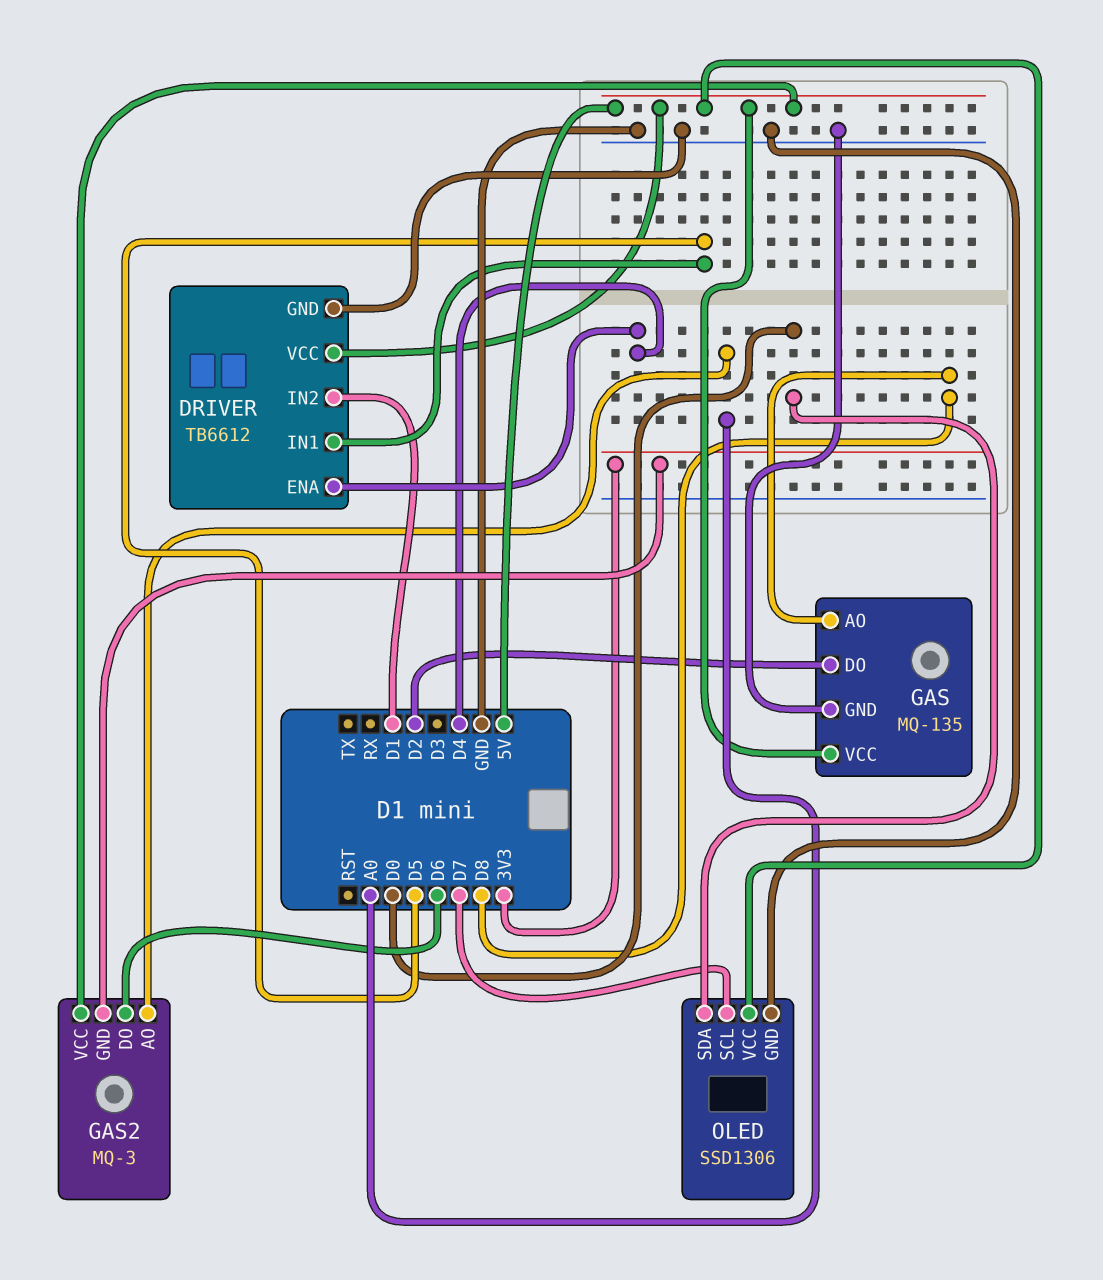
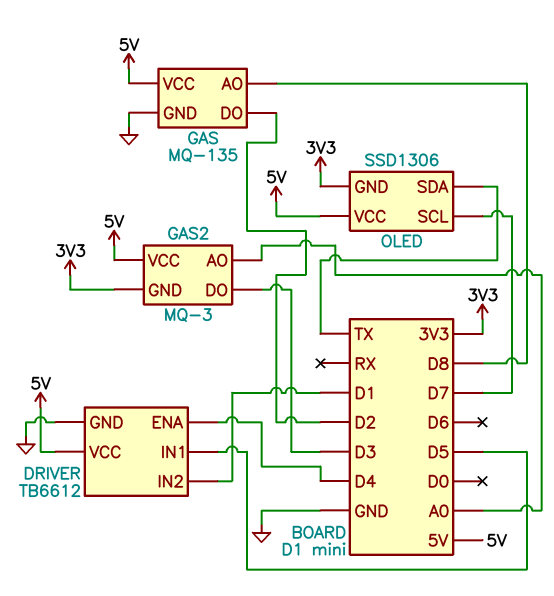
GAS2 pin DO: D6 -> D3
OLED pin GND: GND -> 3V3
OLED pin SDA: D0 -> TX

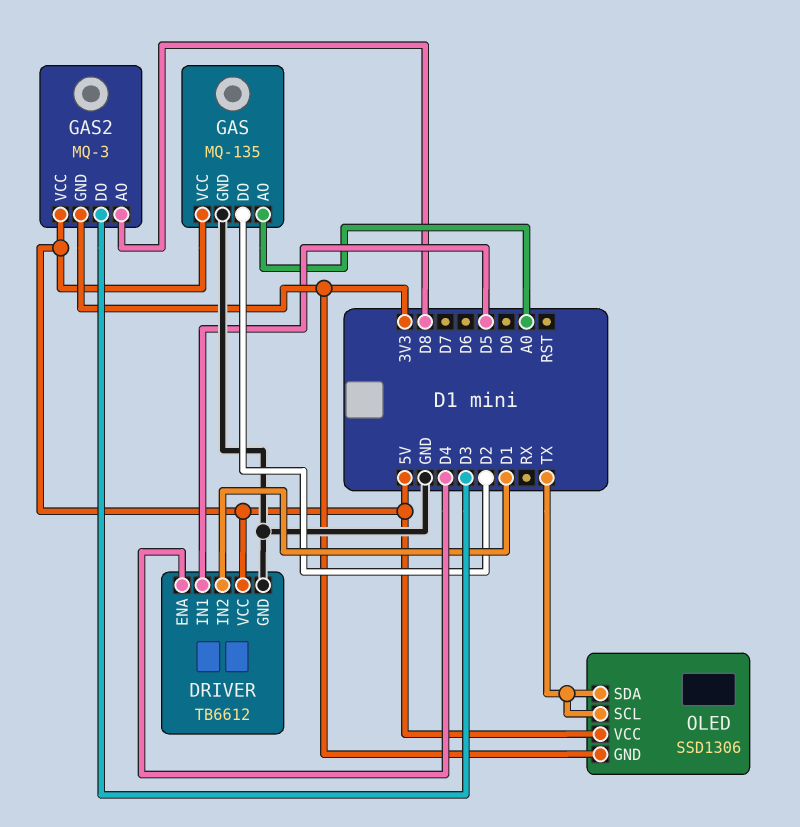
GAS pin AO: D8 -> A0
GAS2 pin AO: A0 -> D8
OLED pin SCL: D7 -> TX

